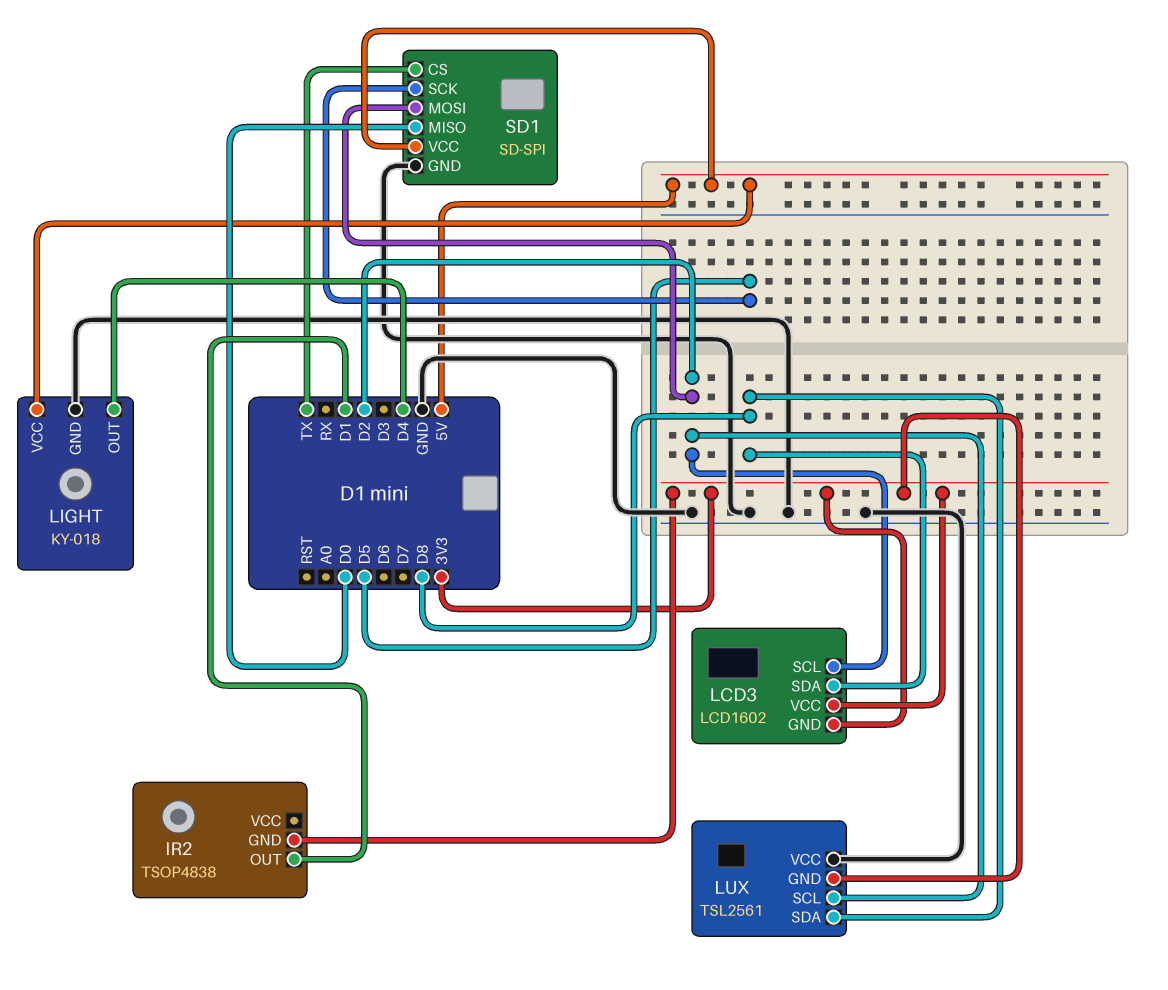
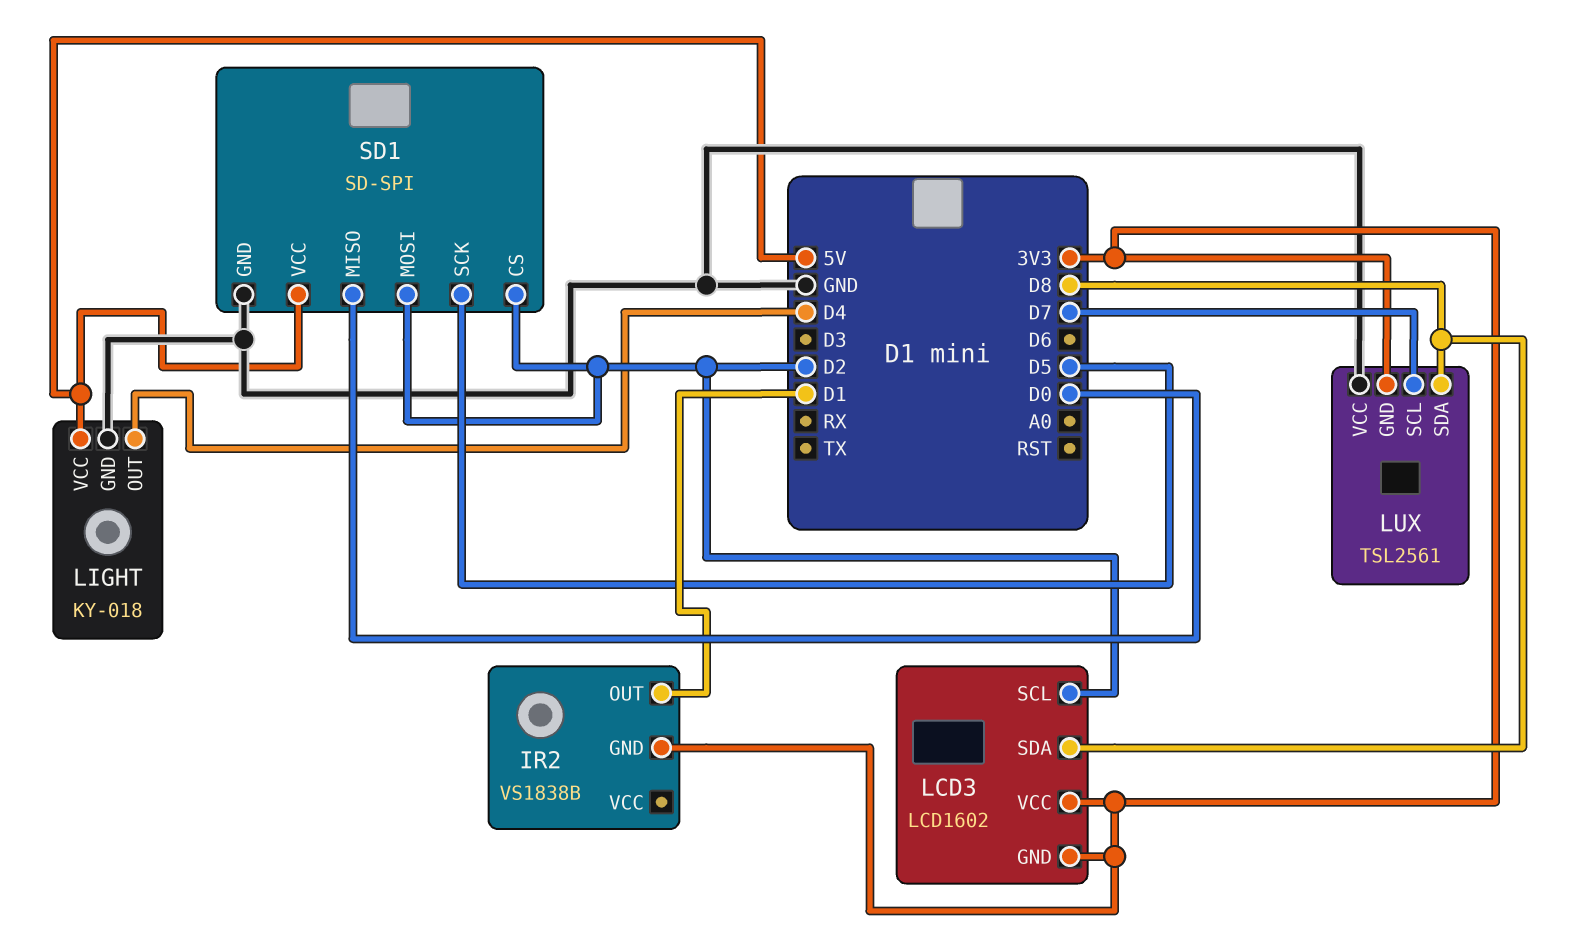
IR2: TSOP4838 -> VS1838B
LUX pin SCL: D2 -> D7
SD1 pin CS: TX -> D2

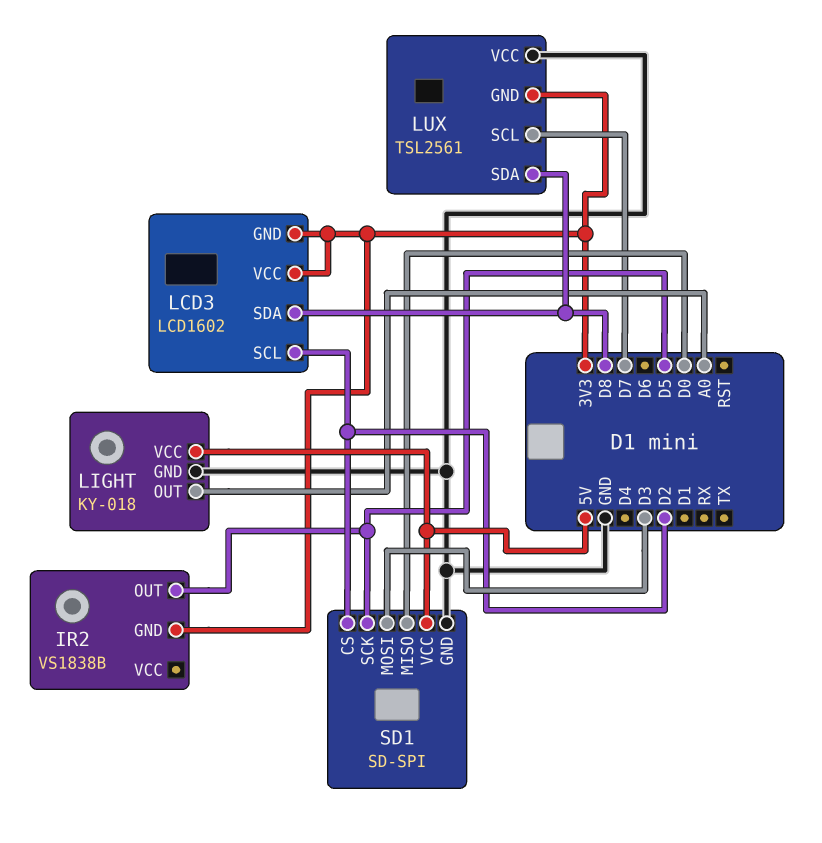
IR2 pin OUT: D1 -> D5
LIGHT pin OUT: D4 -> A0
SD1 pin MOSI: D2 -> D3

